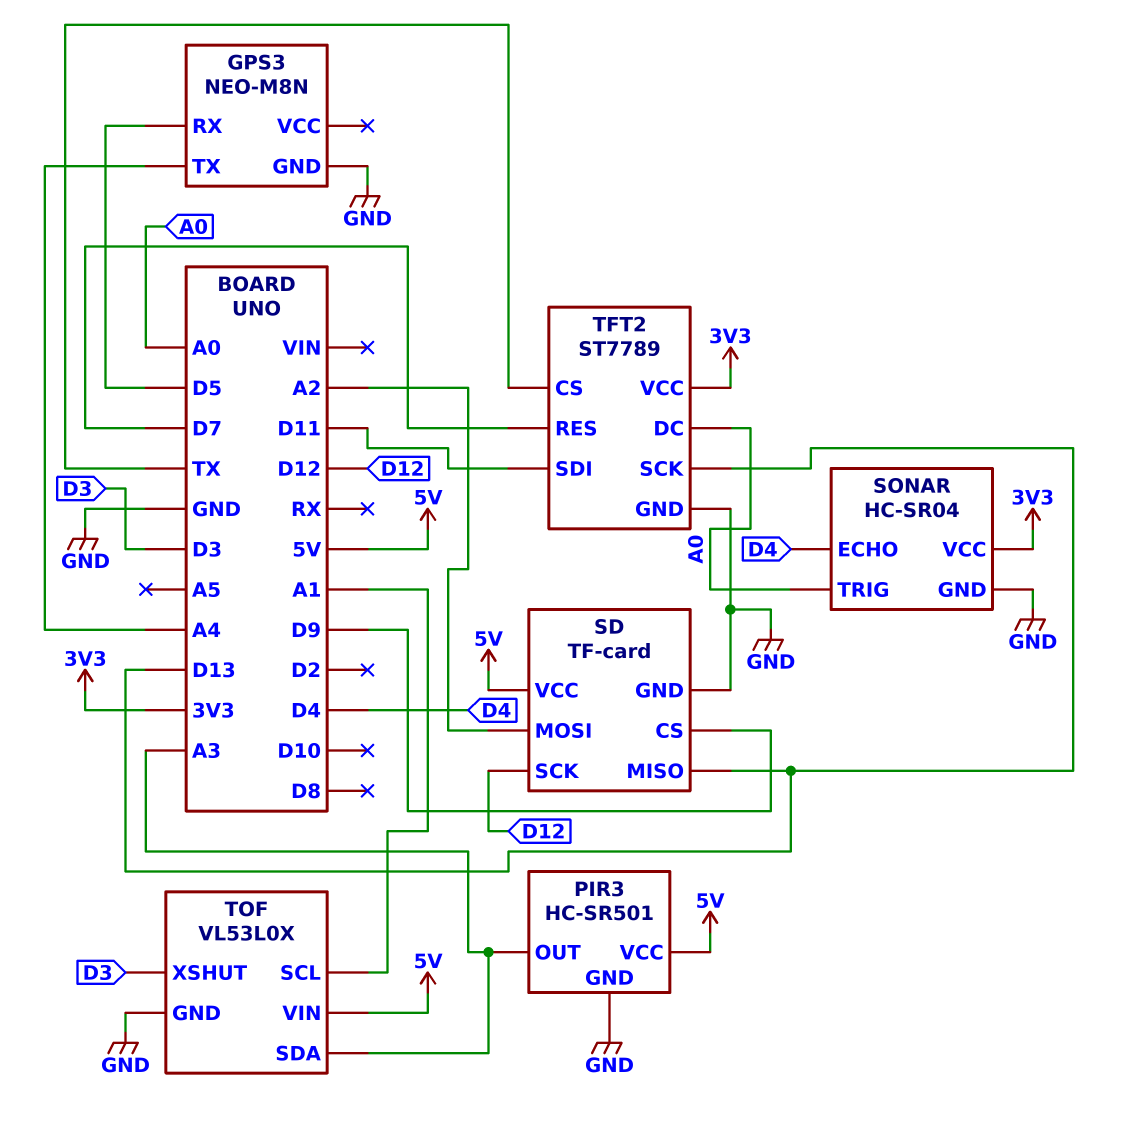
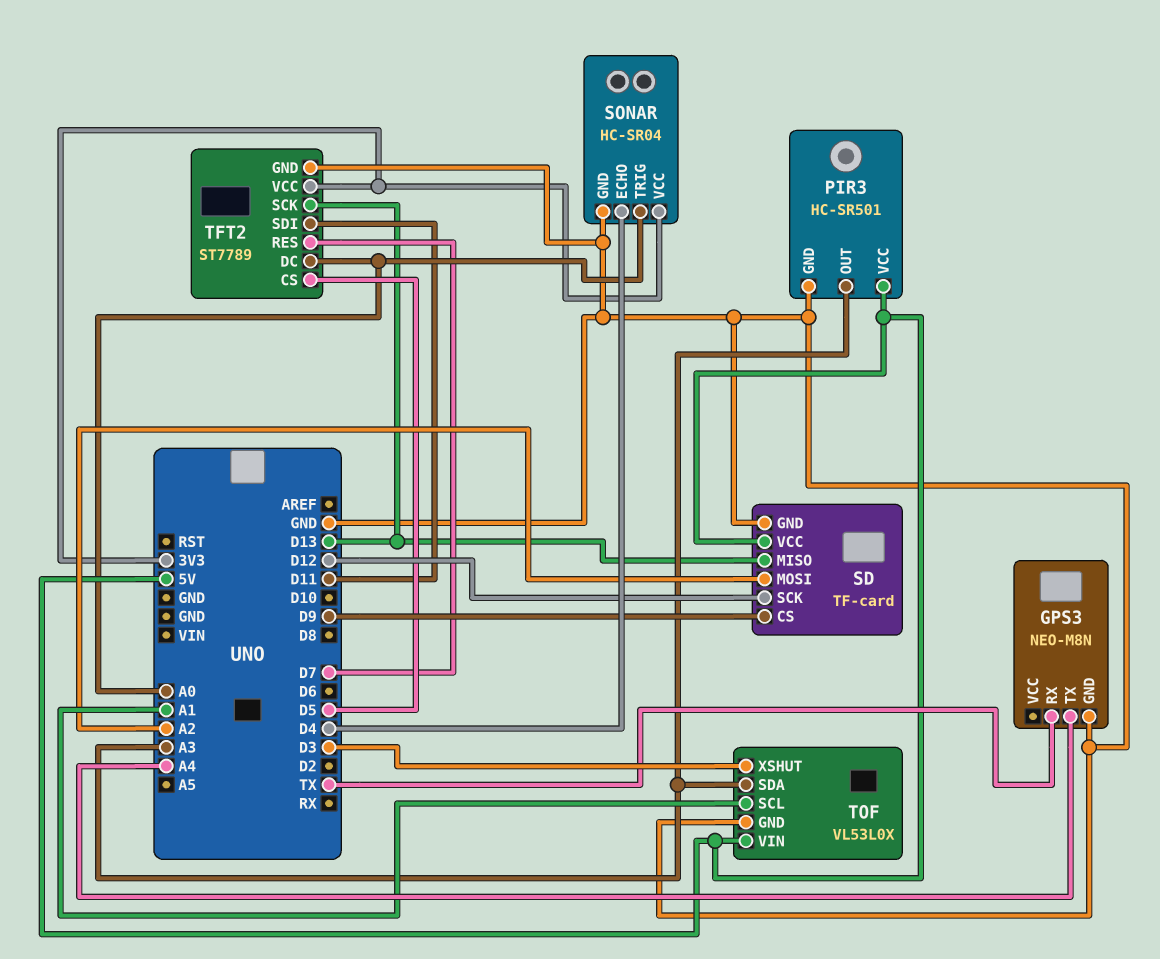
GPS3 pin RX: D5 -> TX
TFT2 pin CS: TX -> D5

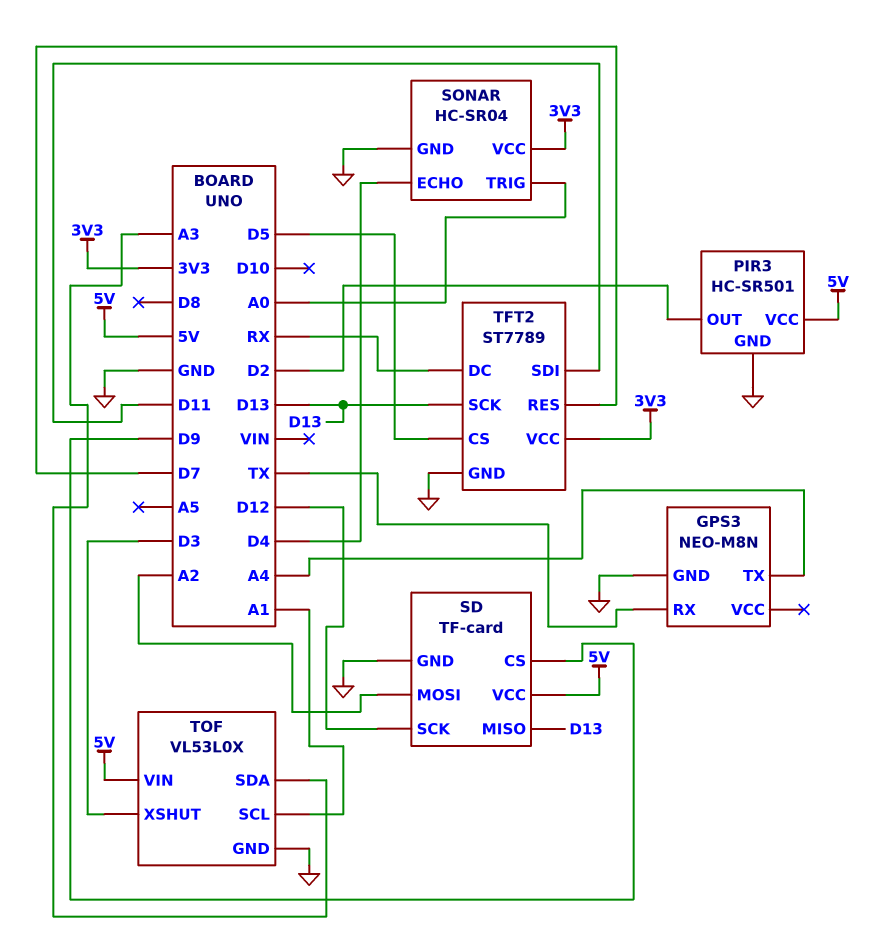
PIR3 pin OUT: A3 -> D2
TFT2 pin DC: A0 -> RX

